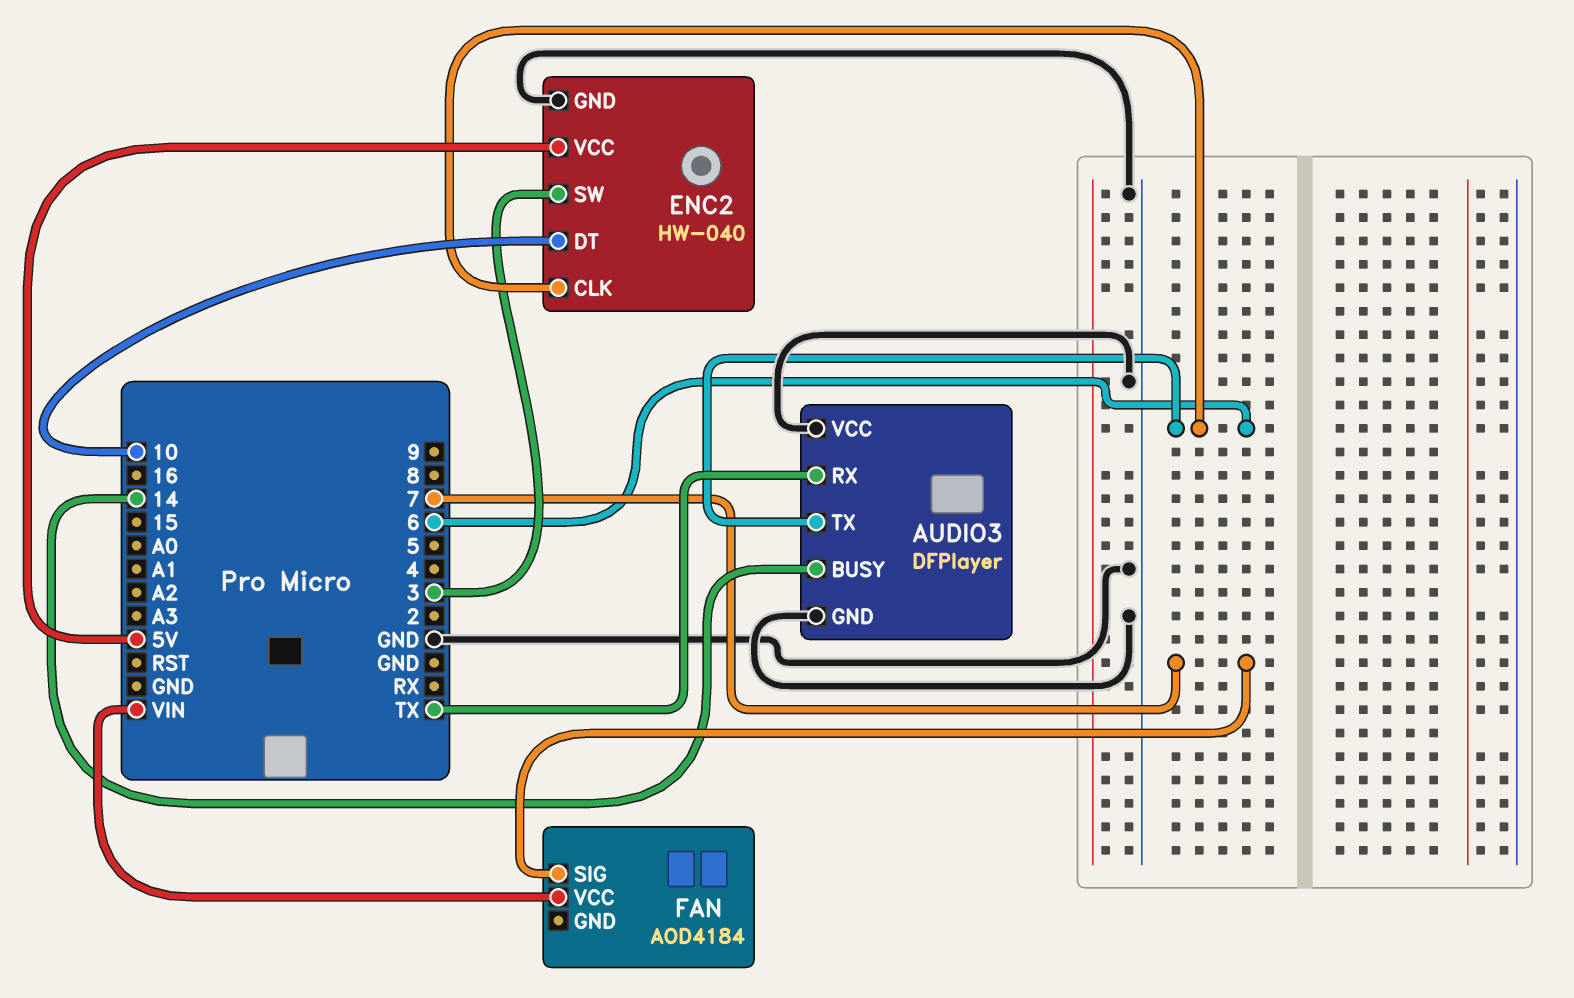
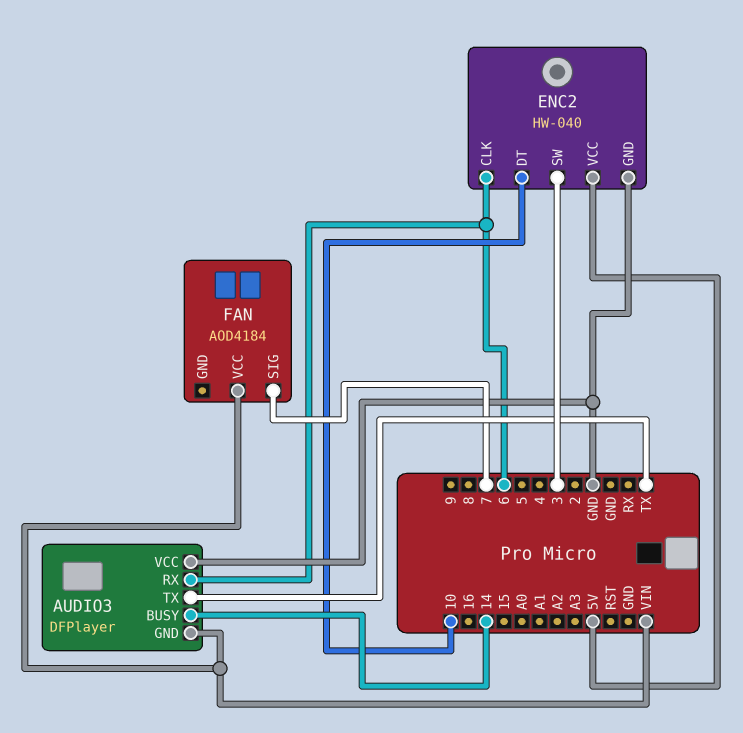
AUDIO3 pin GND: GND -> VIN
AUDIO3 pin RX: TX -> 6
AUDIO3 pin TX: 6 -> TX

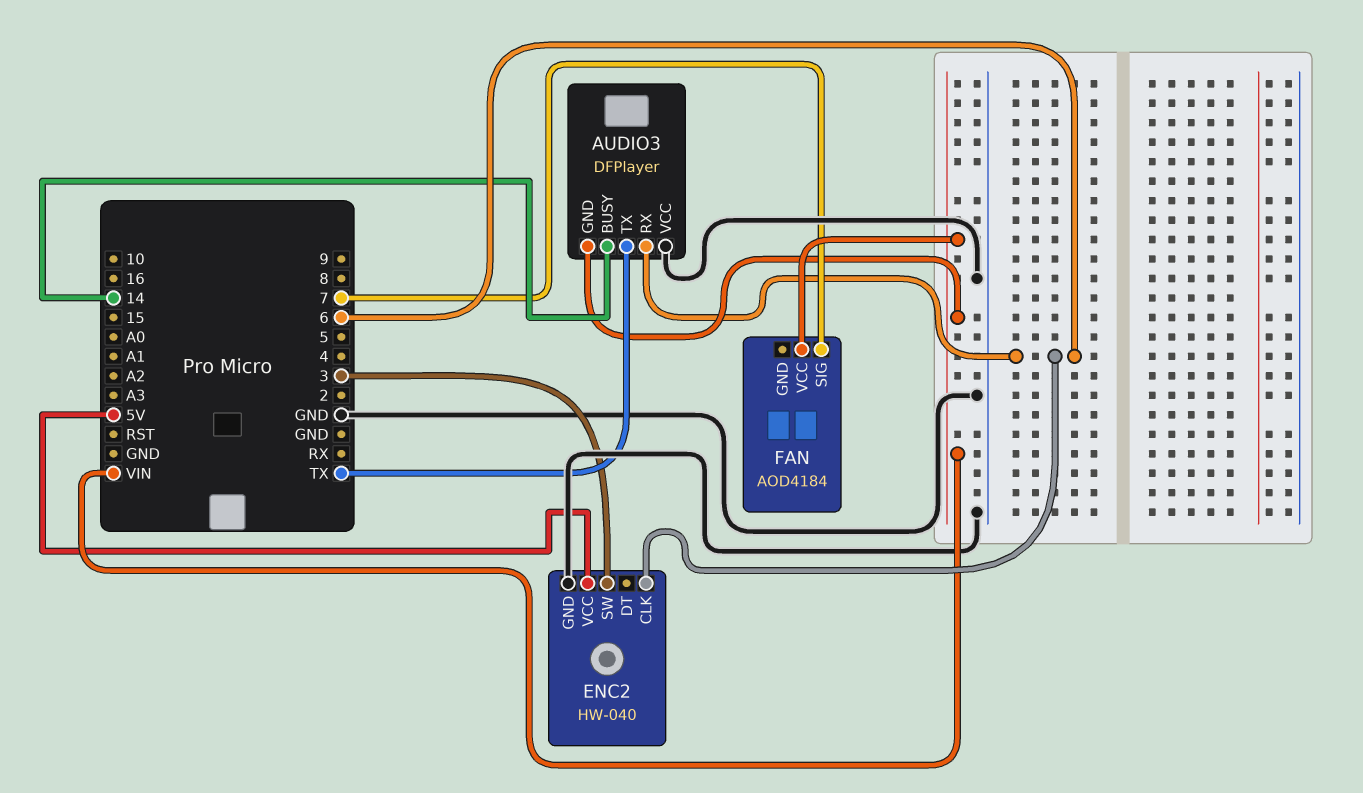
ENC2 pin DT: 10 -> none

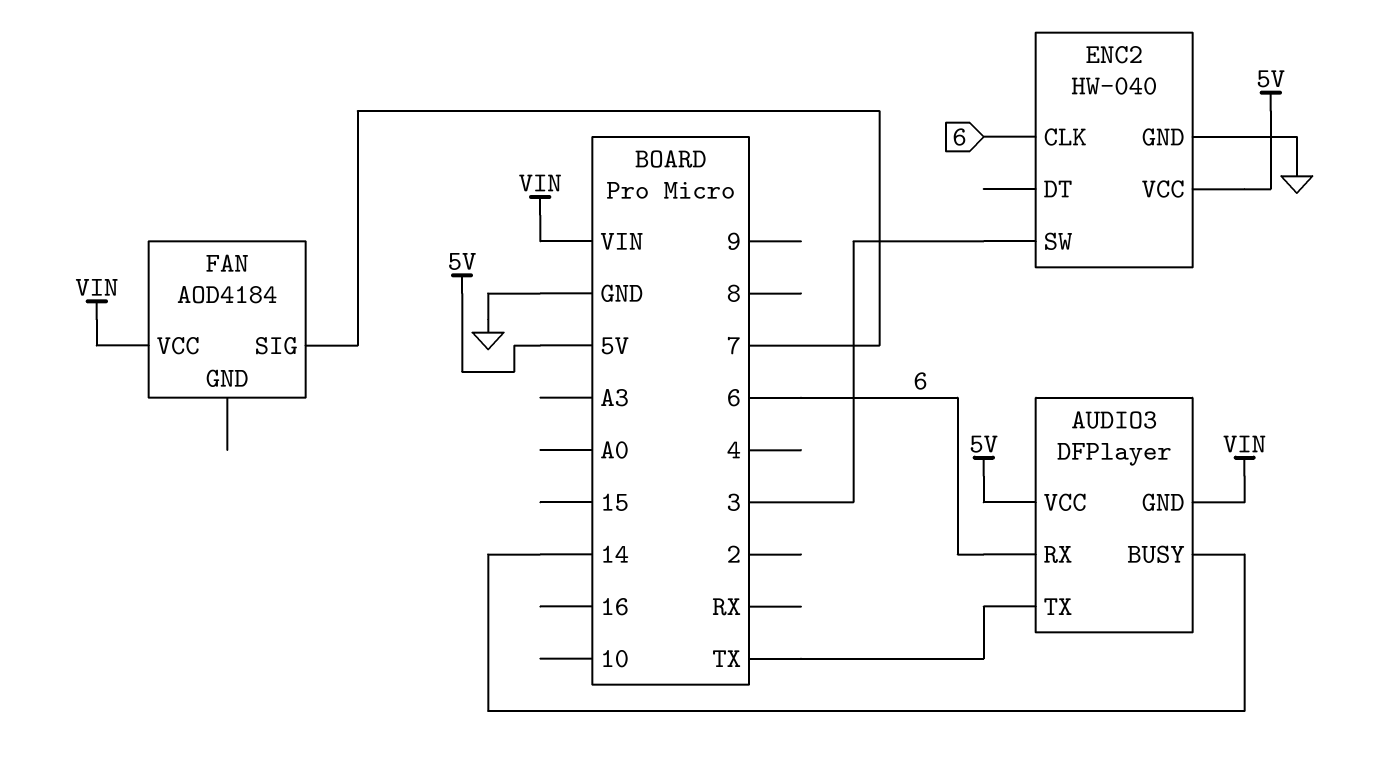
AUDIO3 pin VCC: GND -> 5V

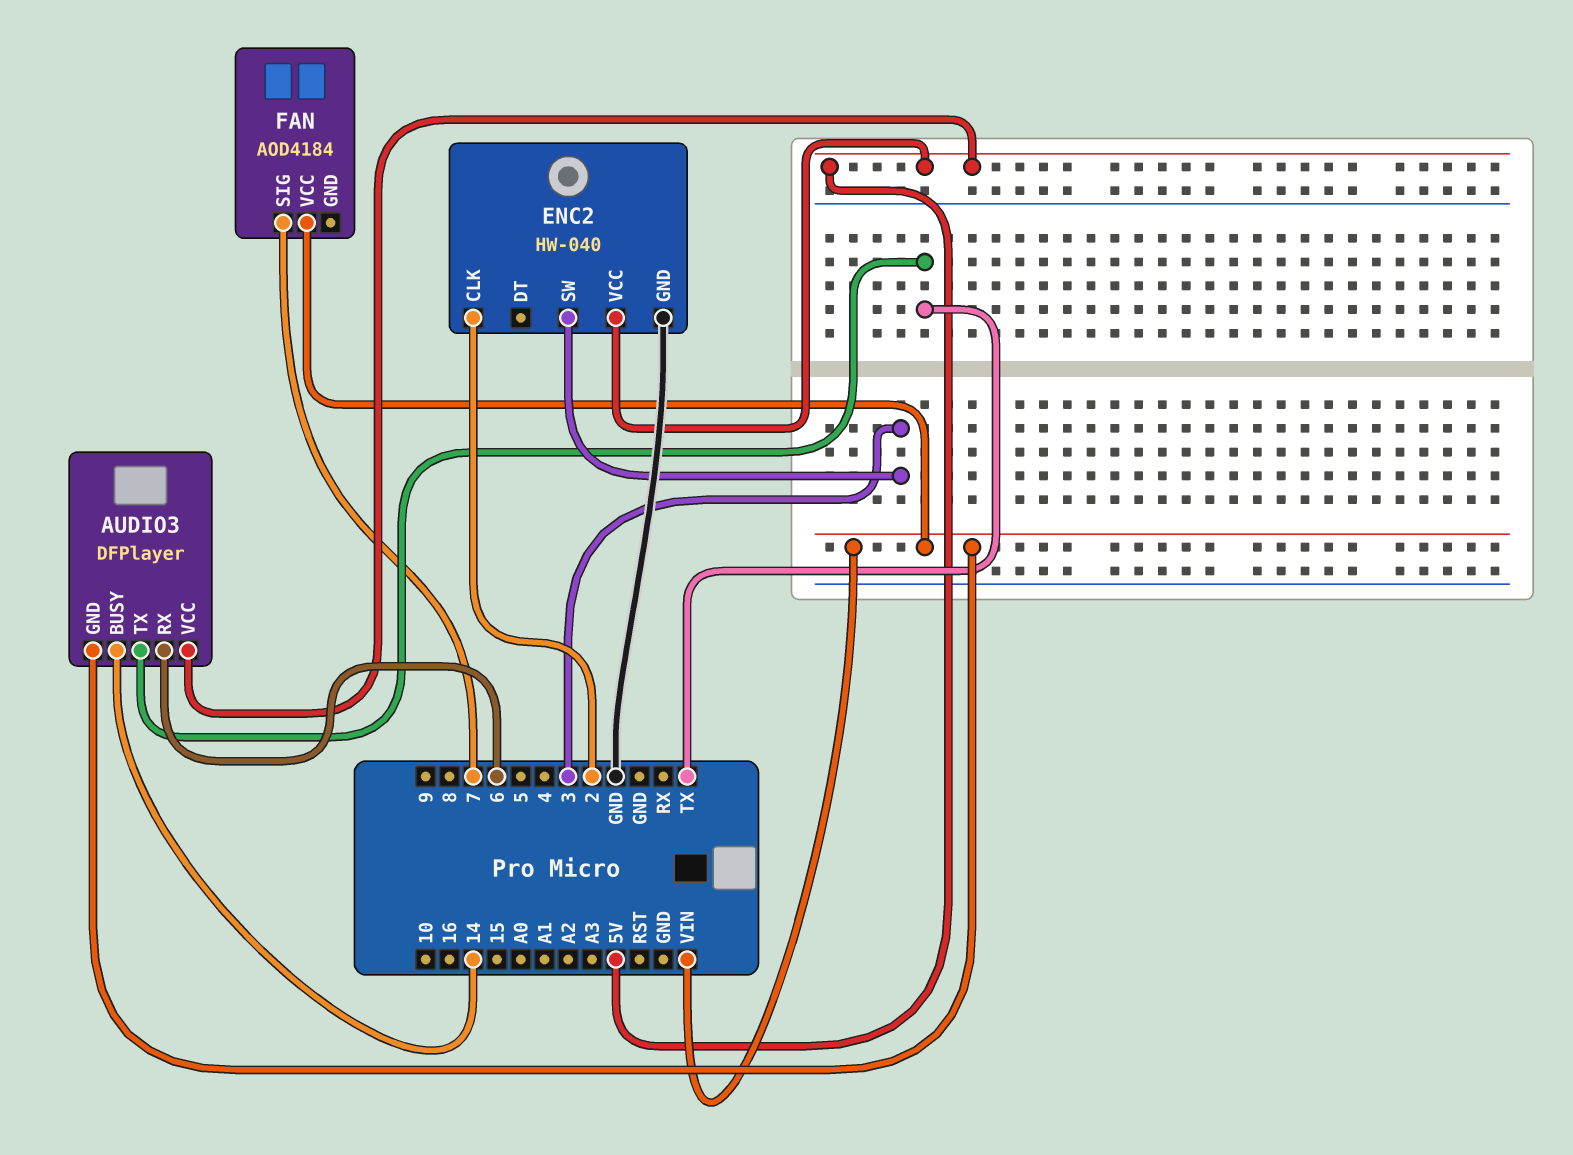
ENC2 pin CLK: 6 -> 2

